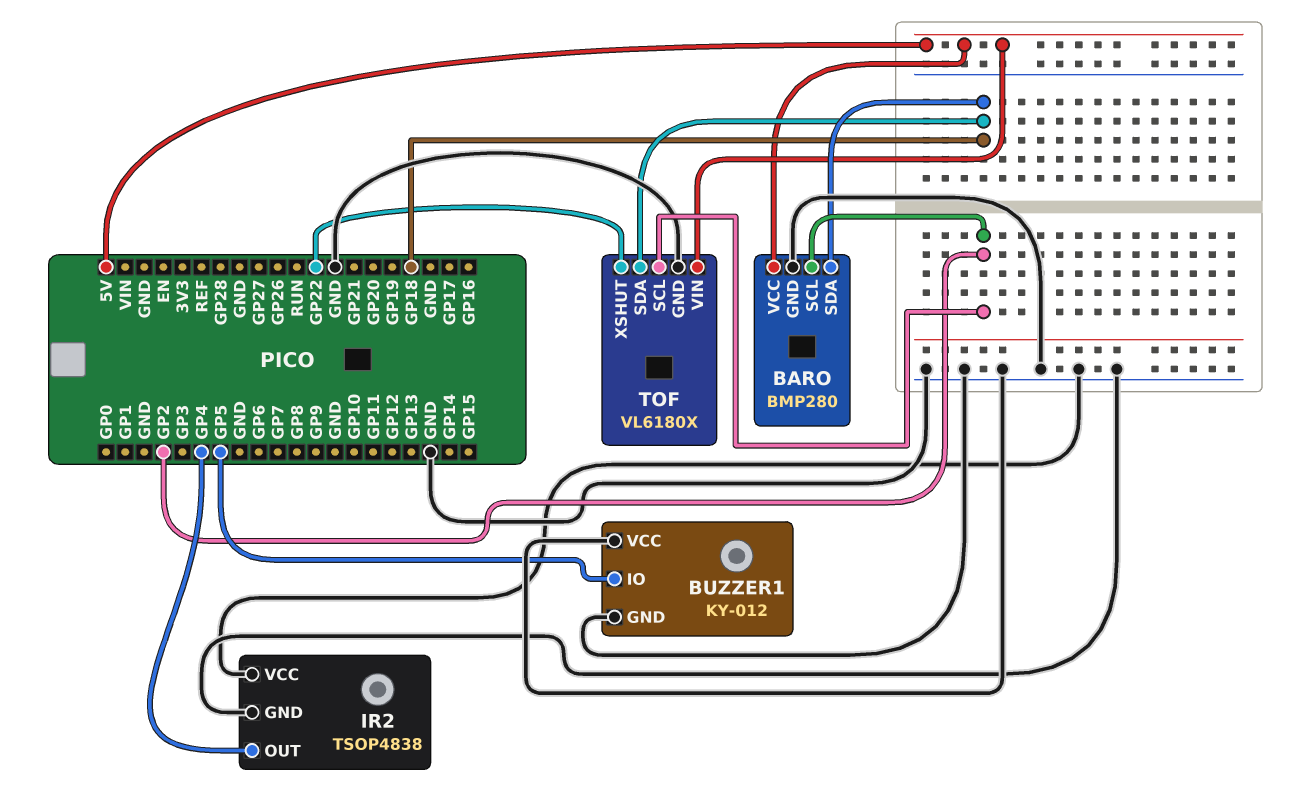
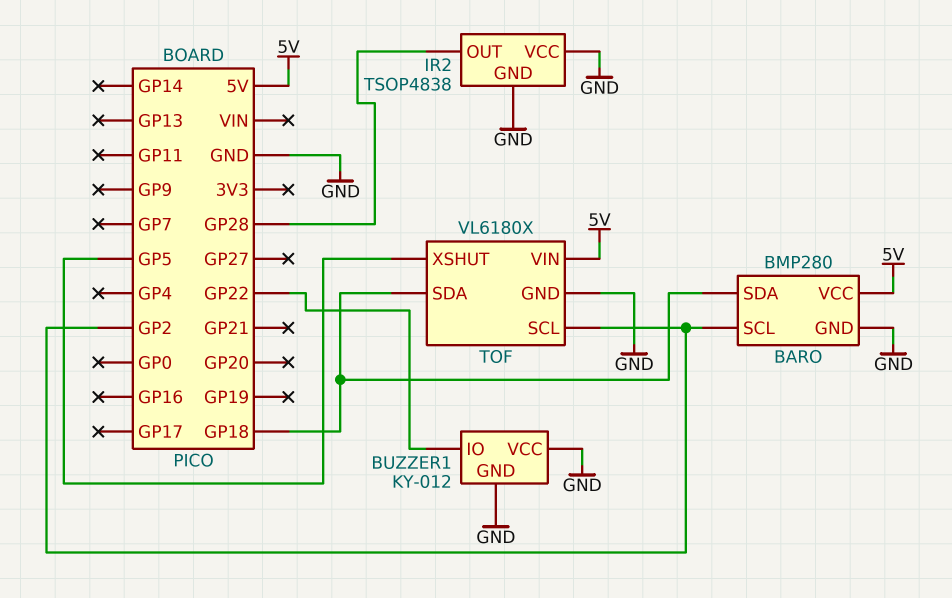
BUZZER1 pin IO: GP5 -> GP22
IR2 pin OUT: GP4 -> GP28
TOF pin XSHUT: GP22 -> GP5

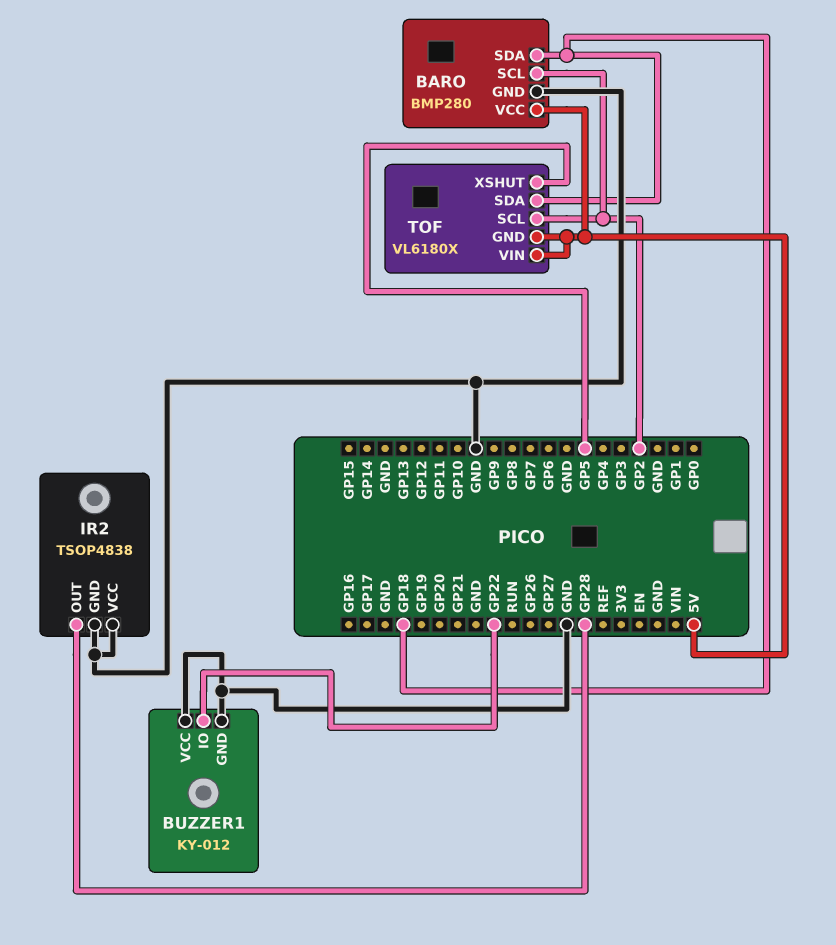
TOF pin GND: GND -> 5V

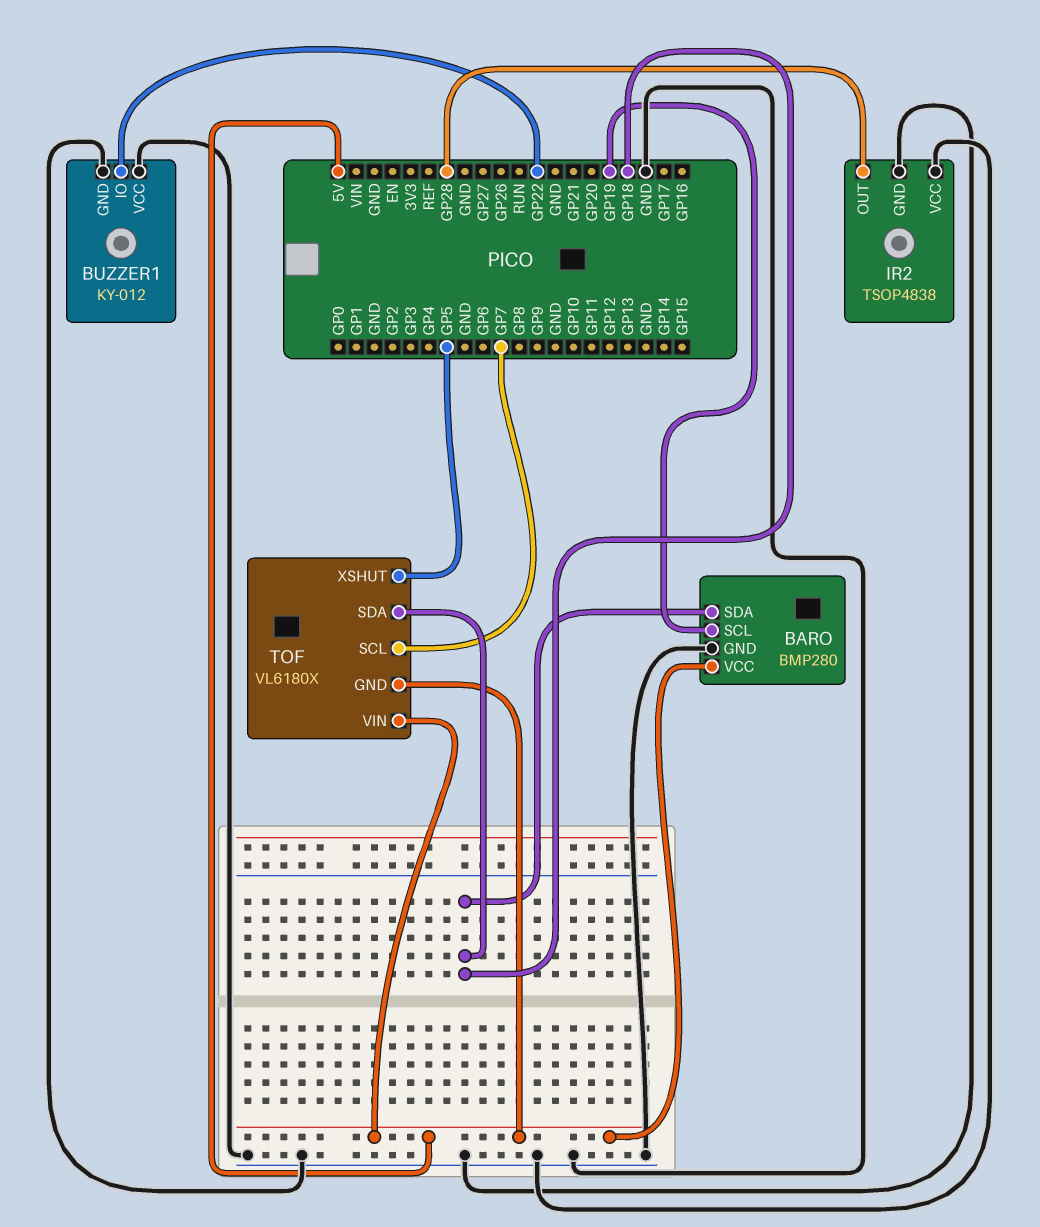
BARO pin SCL: GP2 -> GP19
TOF pin SCL: GP2 -> GP7

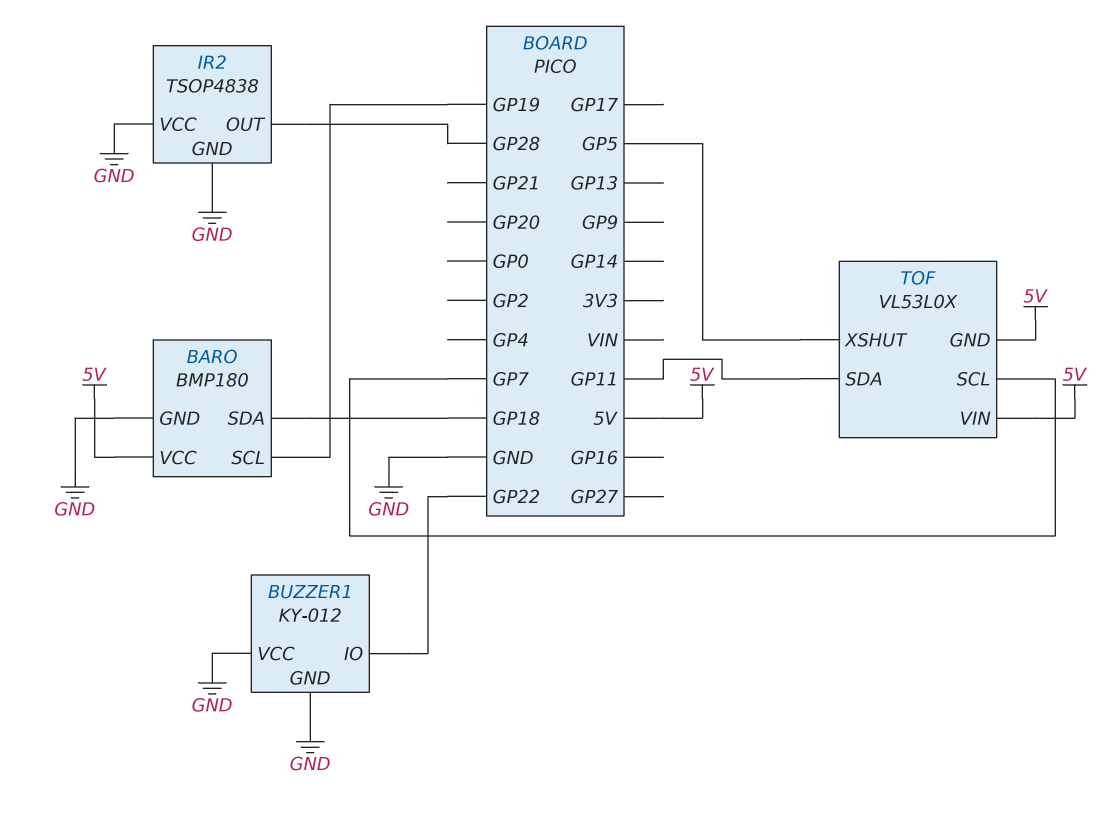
BARO: BMP280 -> BMP180
TOF: VL6180X -> VL53L0X
TOF pin SDA: GP18 -> GP11

